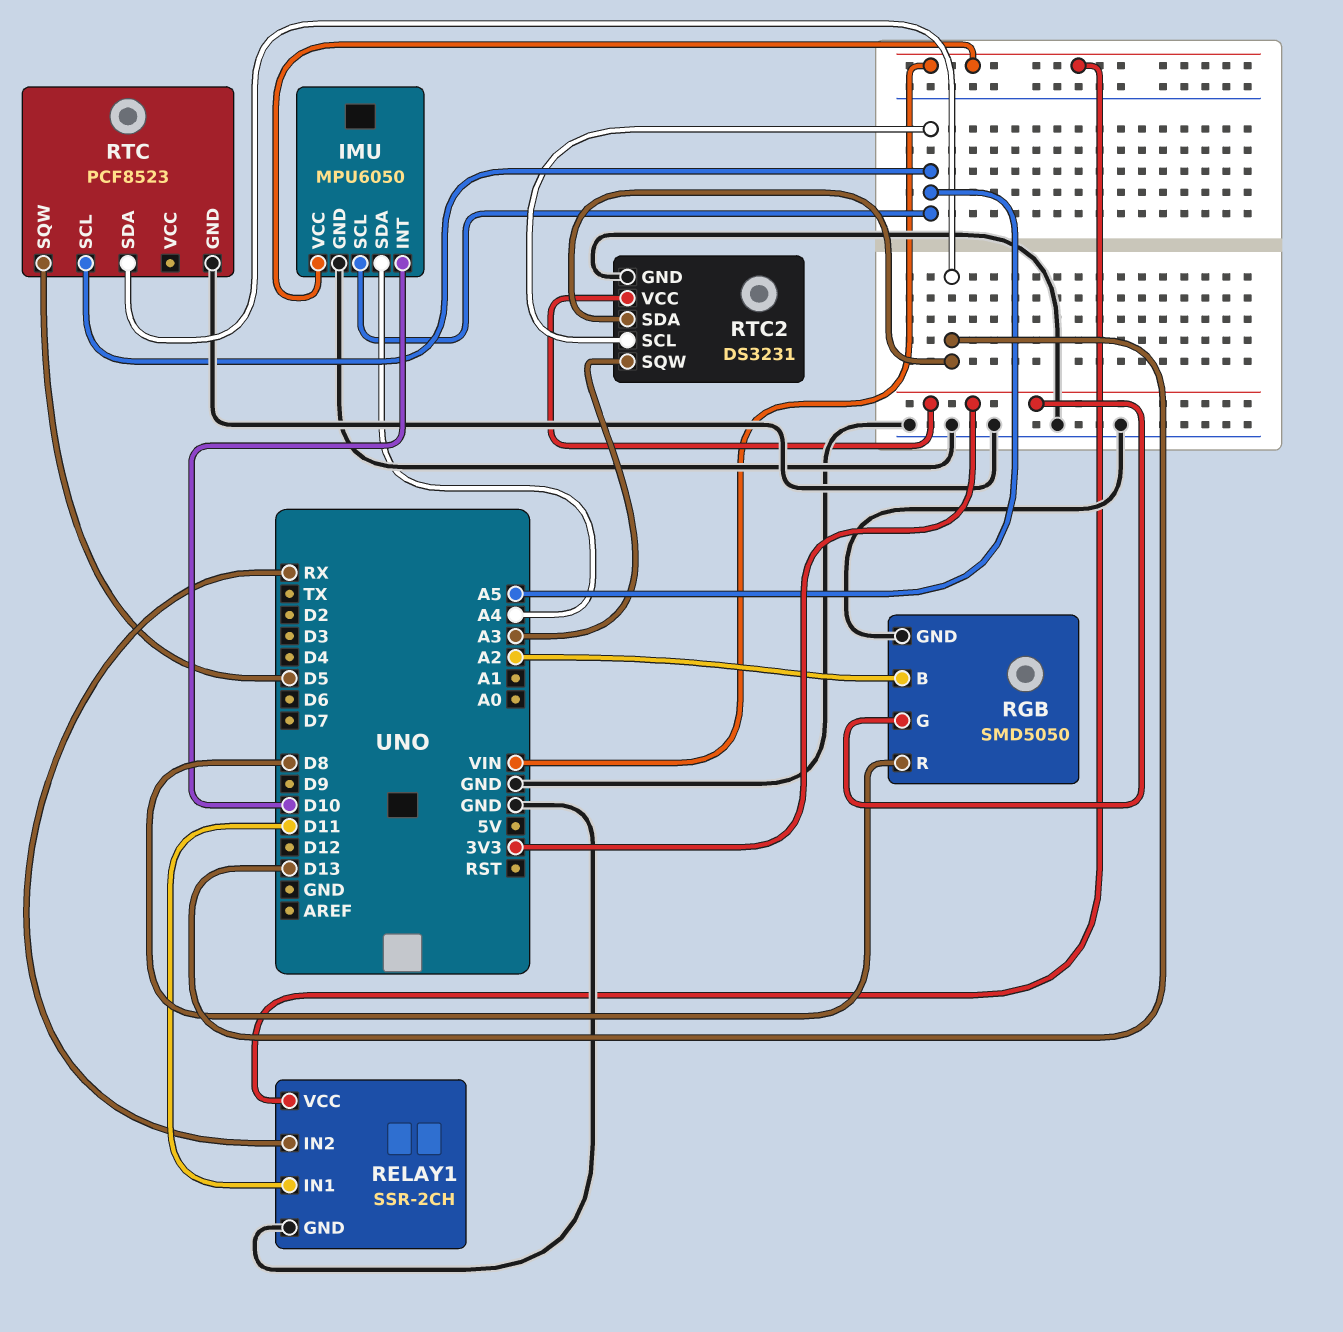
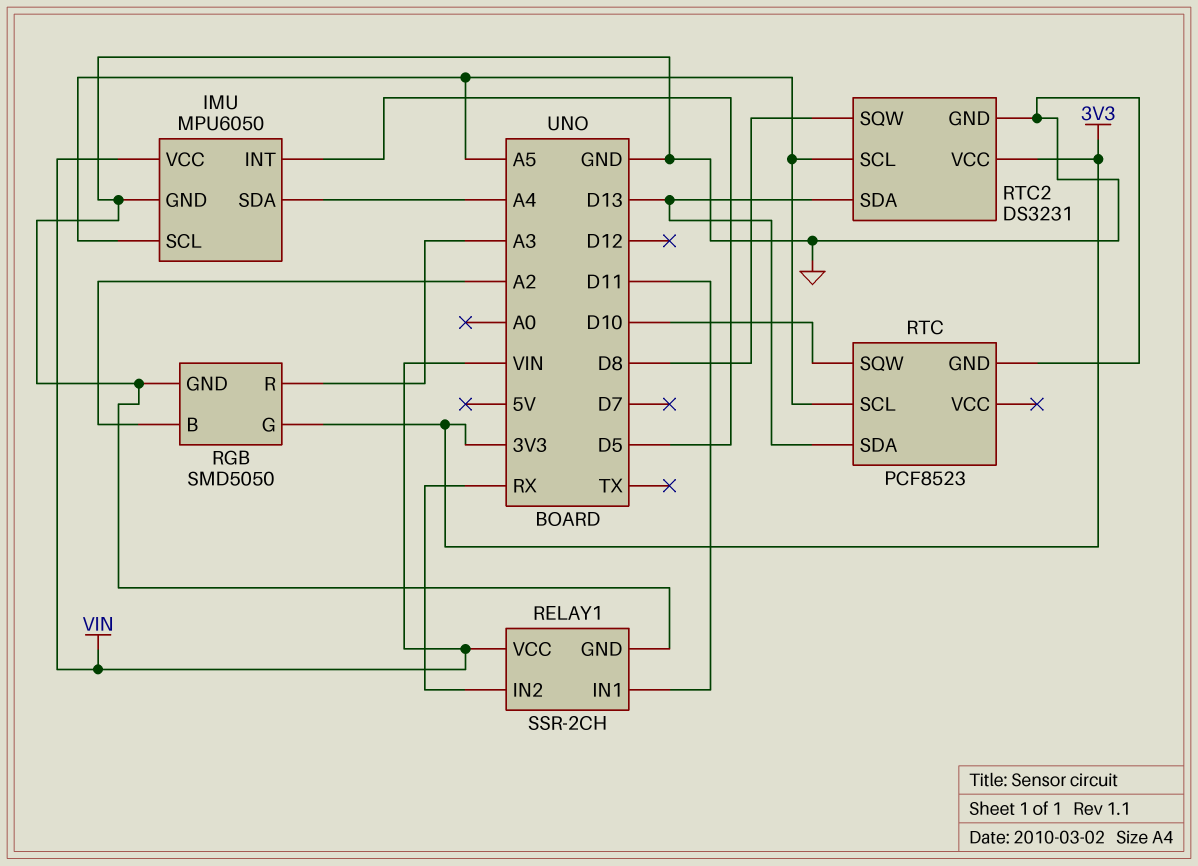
IMU pin INT: D10 -> D5
RGB pin R: D8 -> A3
RTC pin SQW: D5 -> D10
RTC2 pin SQW: A3 -> D8

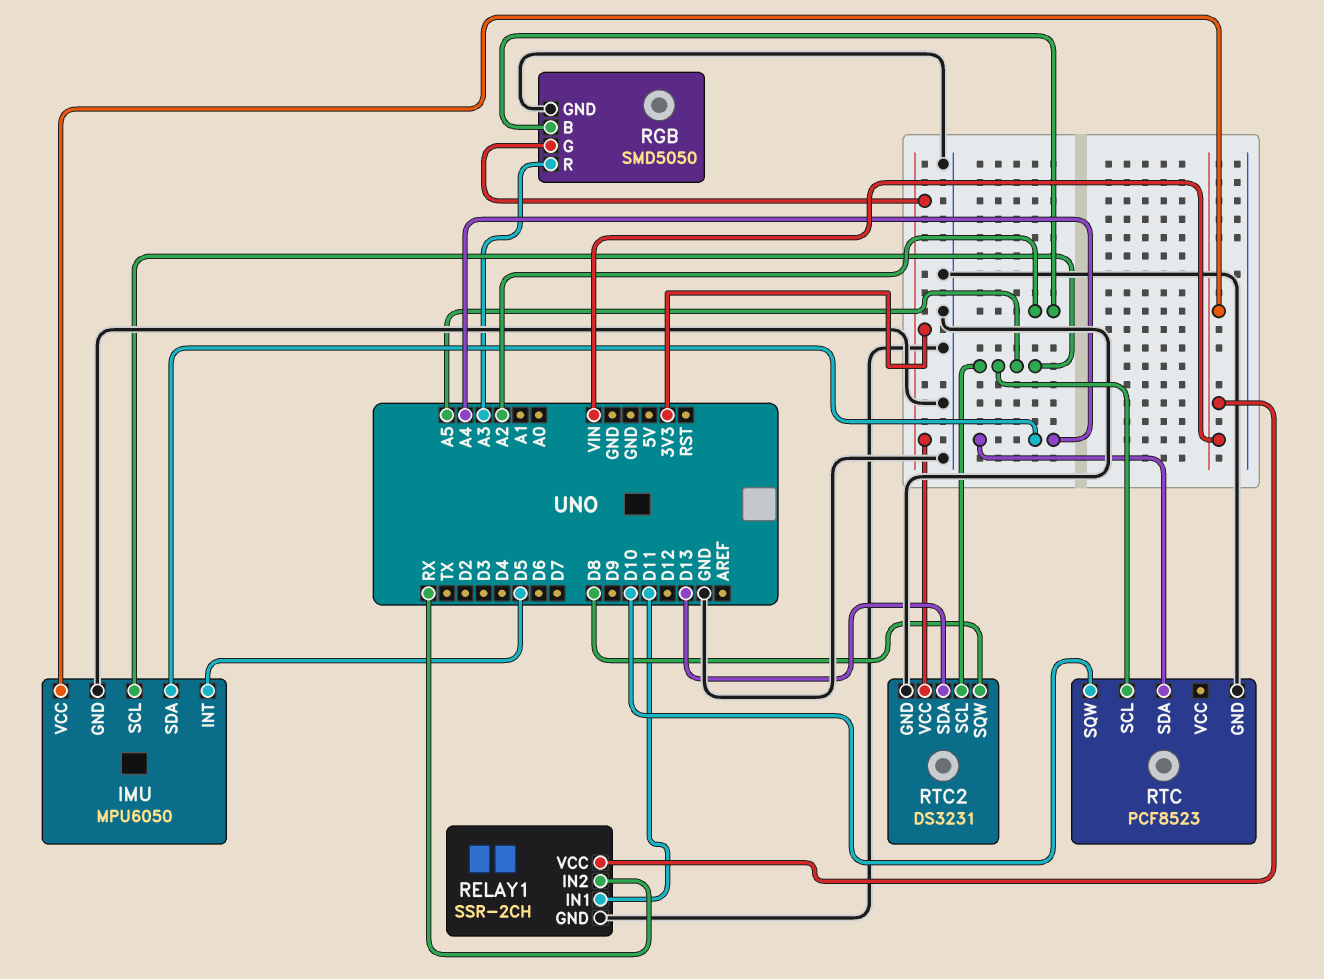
RTC pin SDA: D13 -> A4

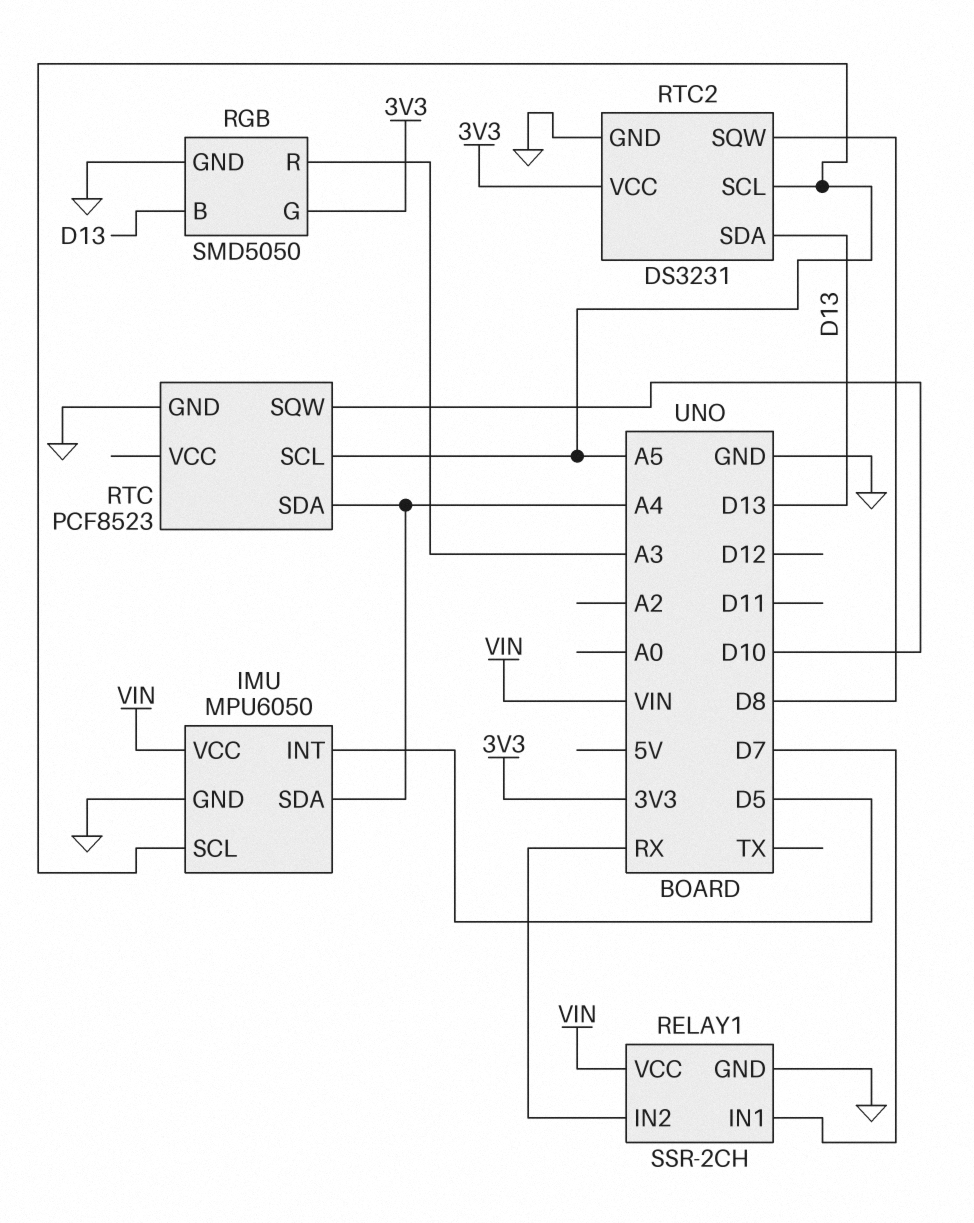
RELAY1 pin IN1: D11 -> D7
RGB pin B: A2 -> D13

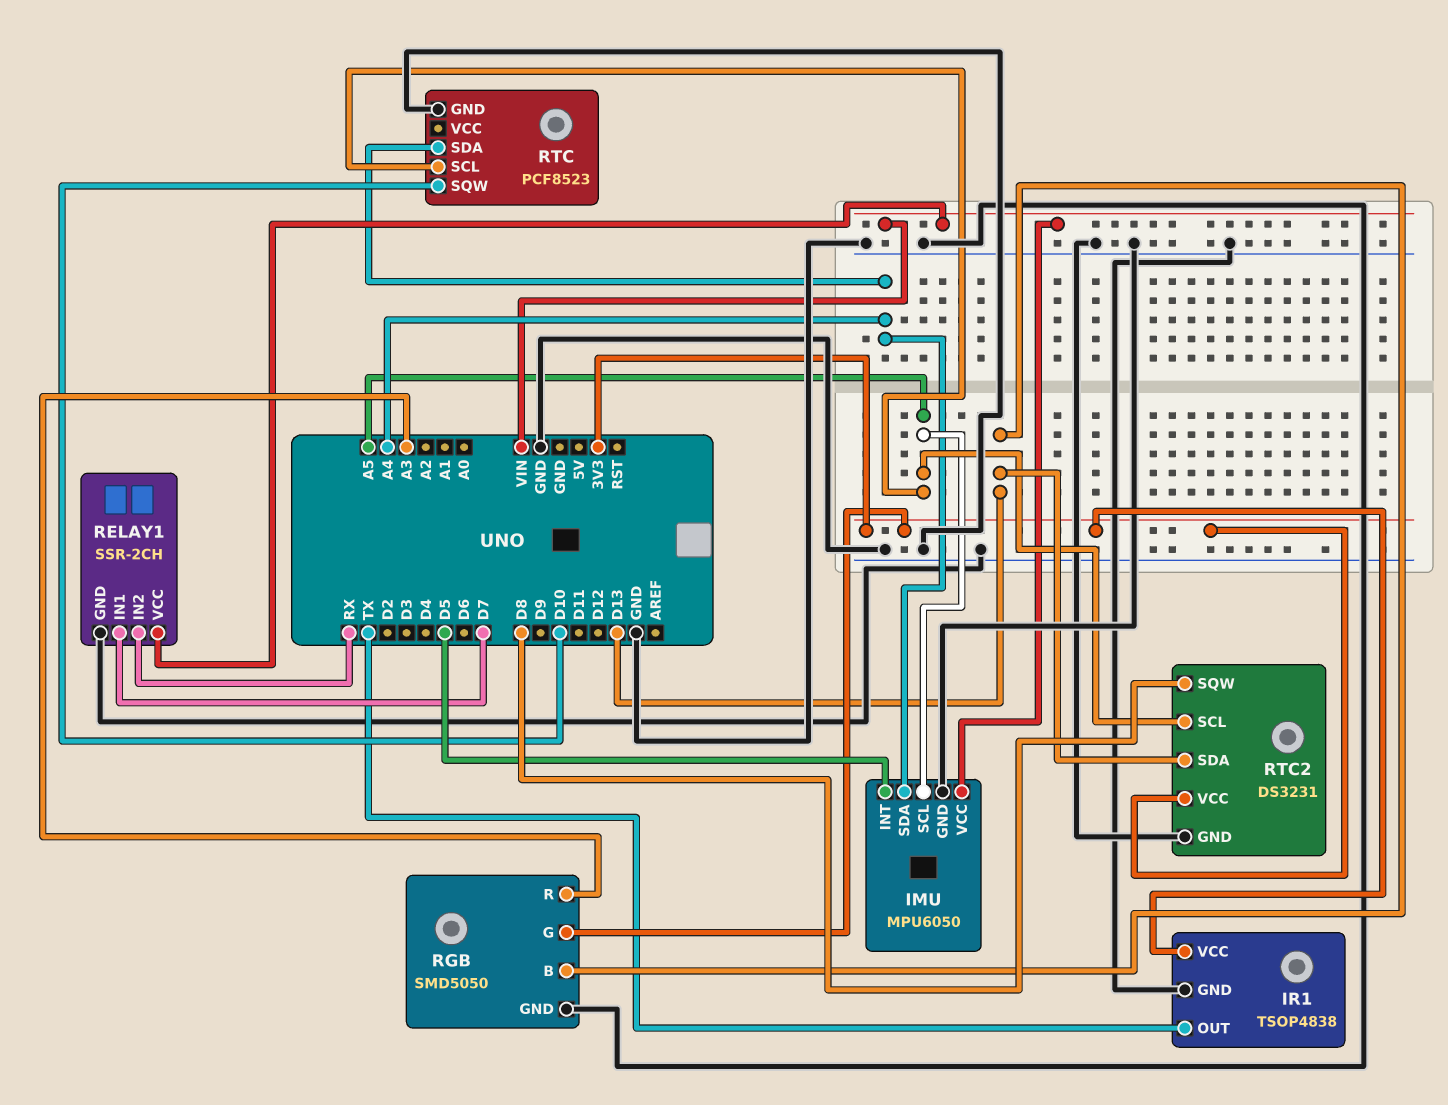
IR1: none -> TSOP4838
IR1 pin GND: none -> GND
IR1 pin OUT: none -> TX
IR1 pin VCC: none -> 3V3

